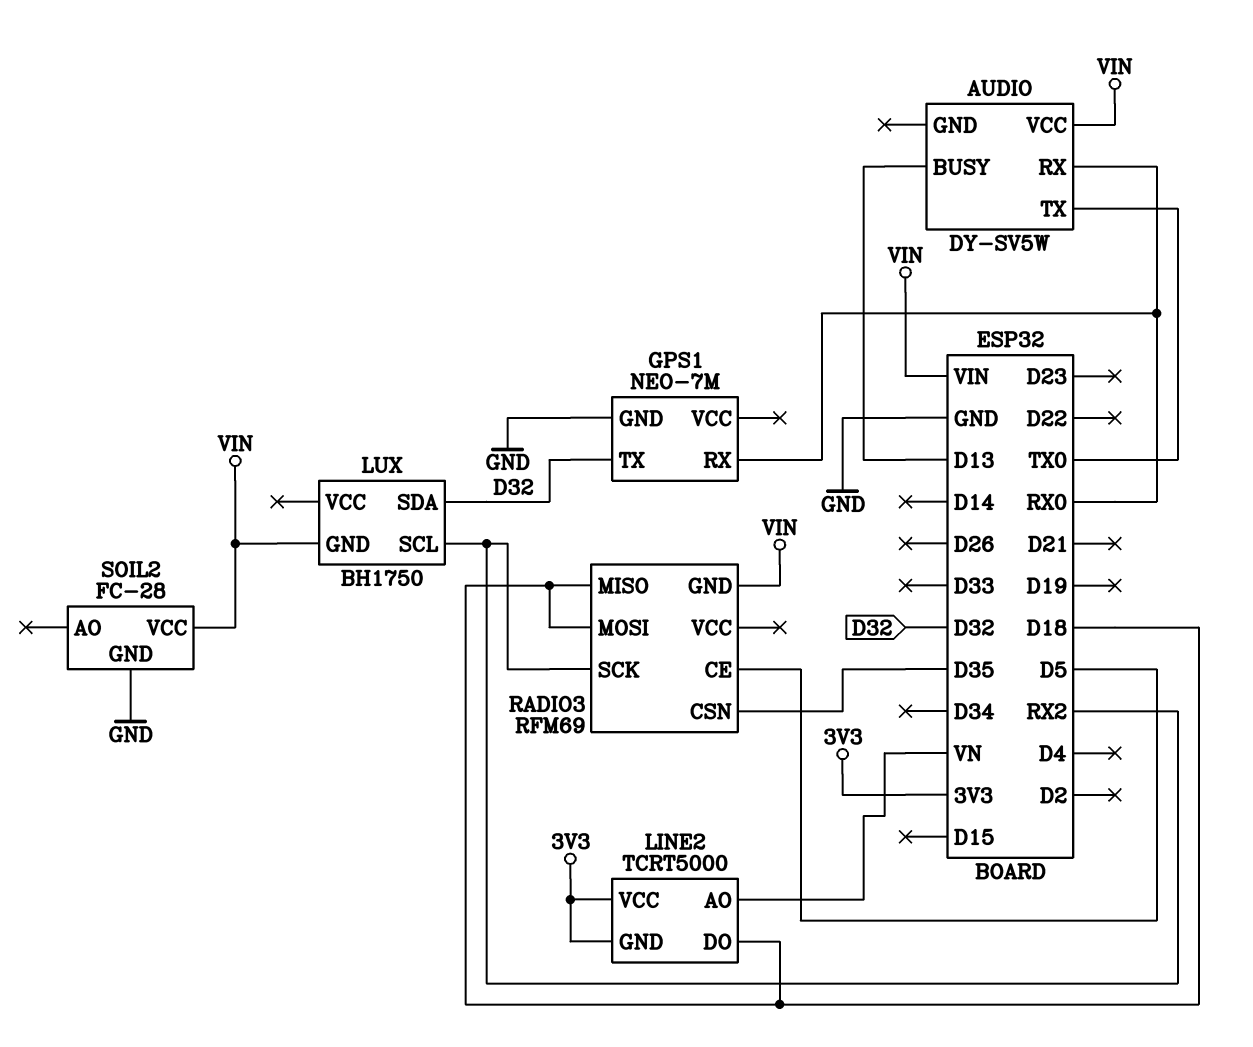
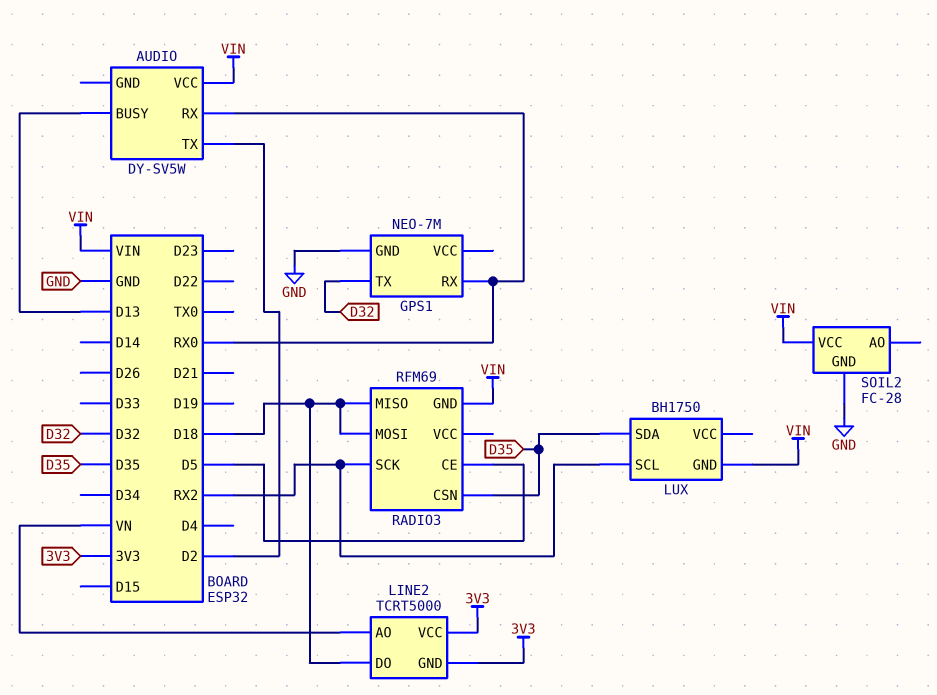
AUDIO pin TX: TX0 -> D2
LUX pin SDA: D32 -> D35

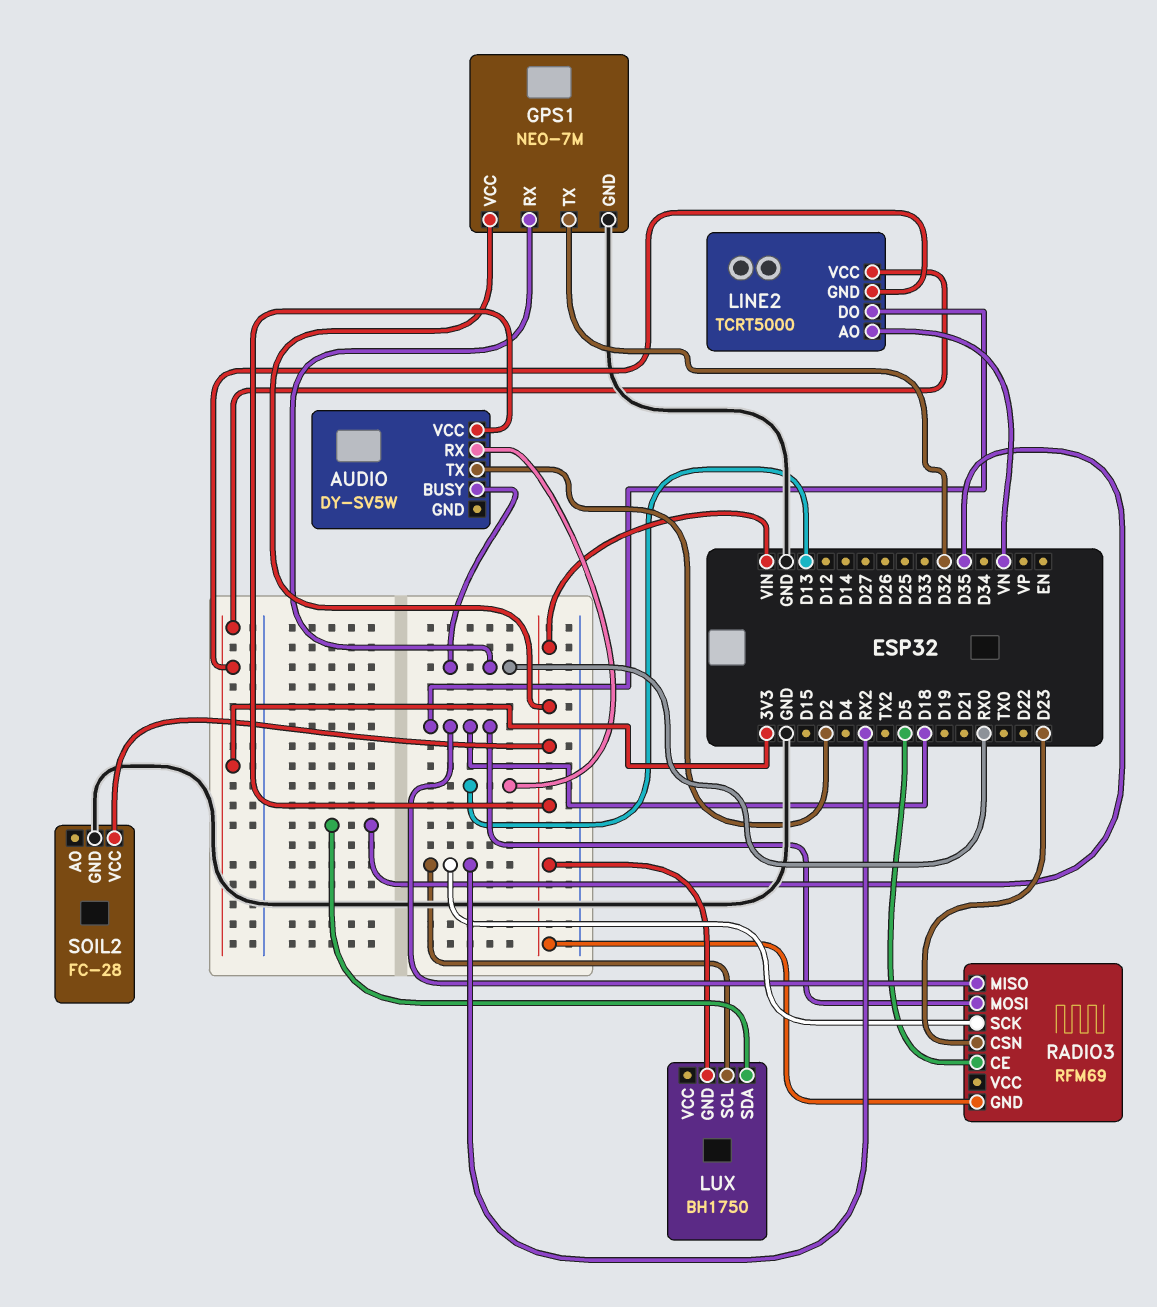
AUDIO pin BUSY: D13 -> RX0
AUDIO pin RX: RX0 -> D13
GPS1 pin VCC: none -> VIN
RADIO3 pin CSN: D35 -> D23

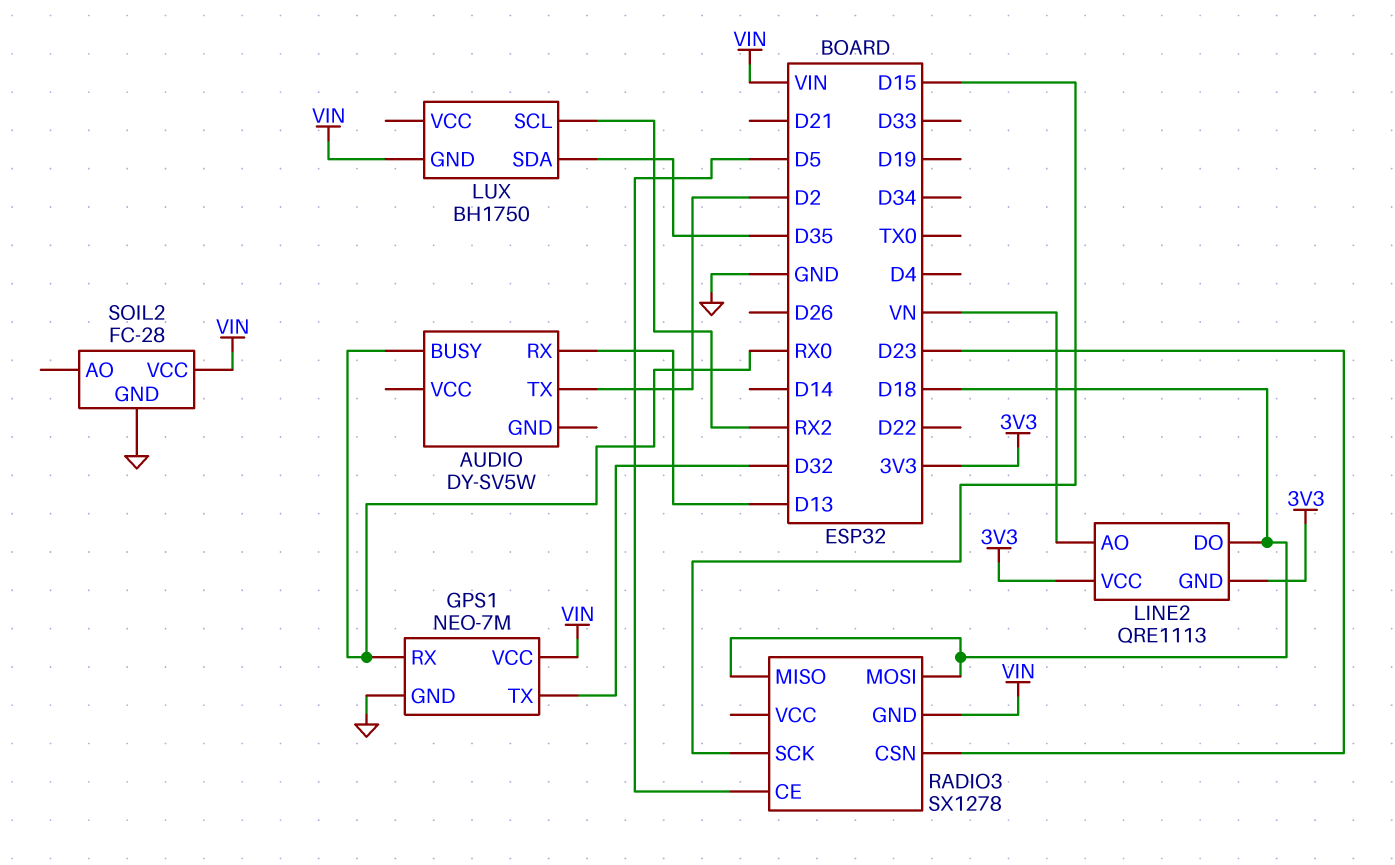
AUDIO pin VCC: VIN -> none
LINE2: TCRT5000 -> QRE1113
RADIO3: RFM69 -> SX1278
RADIO3 pin SCK: RX2 -> D15

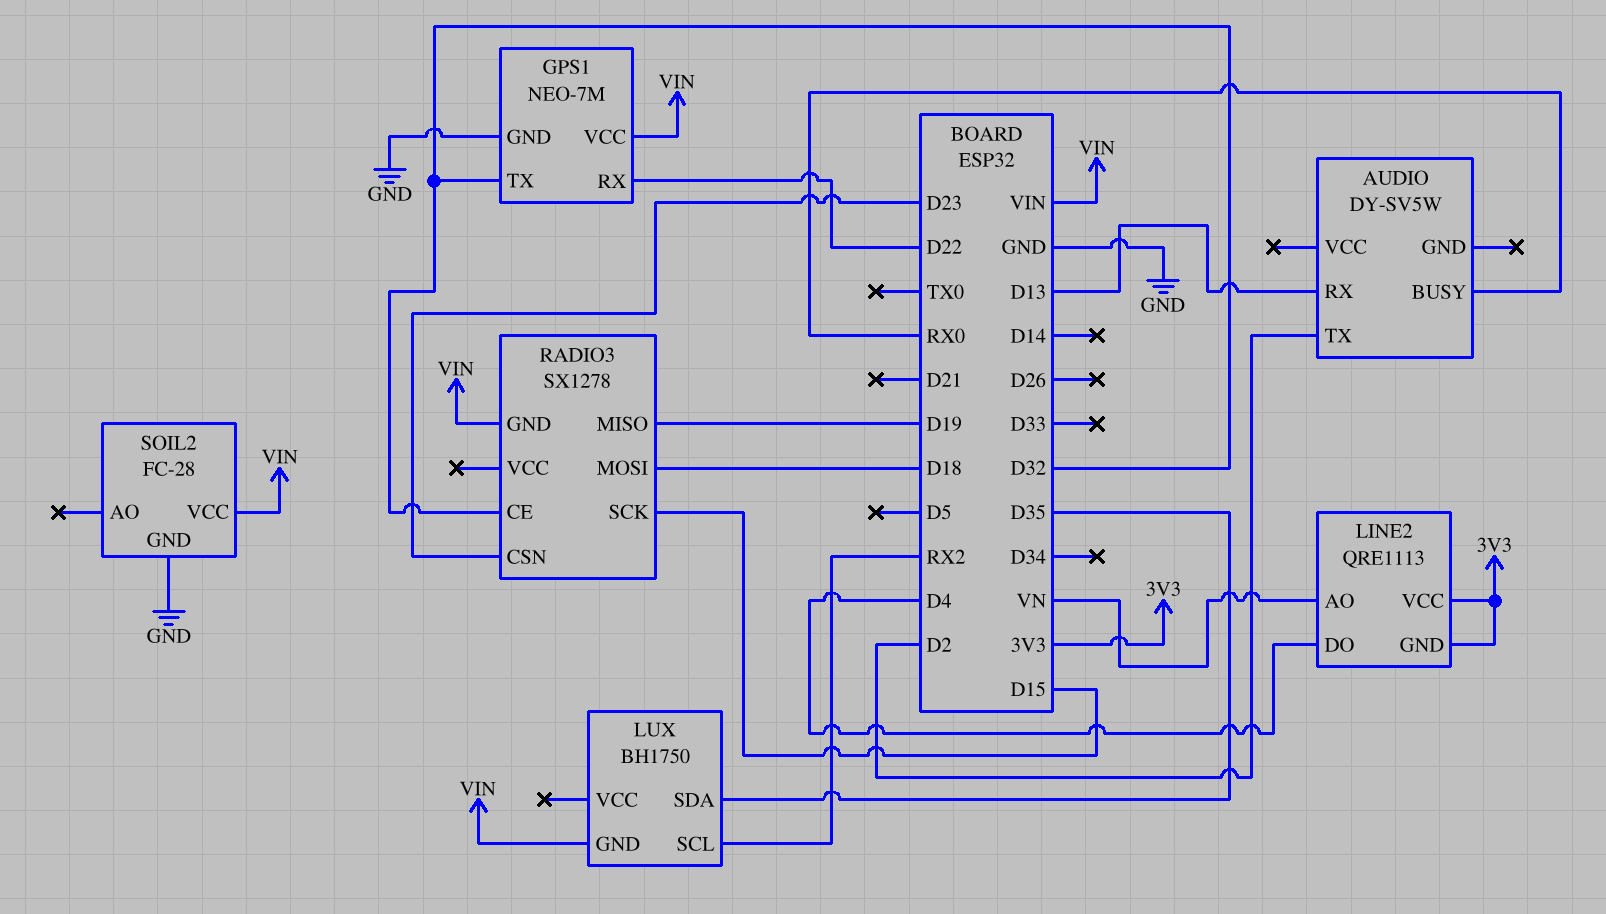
GPS1 pin RX: RX0 -> D22
LINE2 pin DO: D18 -> D4
RADIO3 pin CE: D5 -> D32
RADIO3 pin MISO: D18 -> D19

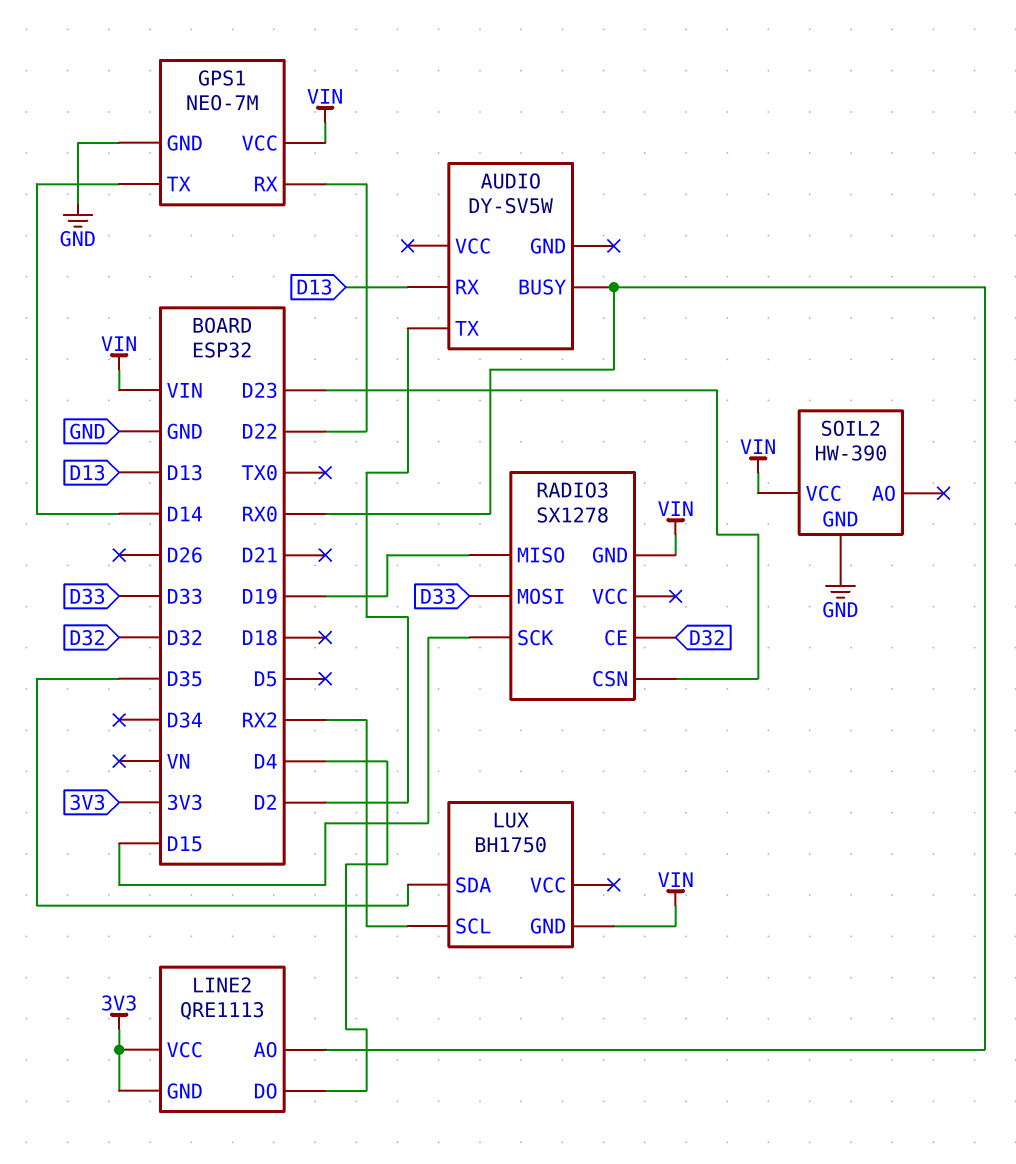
GPS1 pin TX: D32 -> D14
LINE2 pin AO: VN -> RX0
RADIO3 pin MOSI: D18 -> D33
SOIL2: FC-28 -> HW-390

